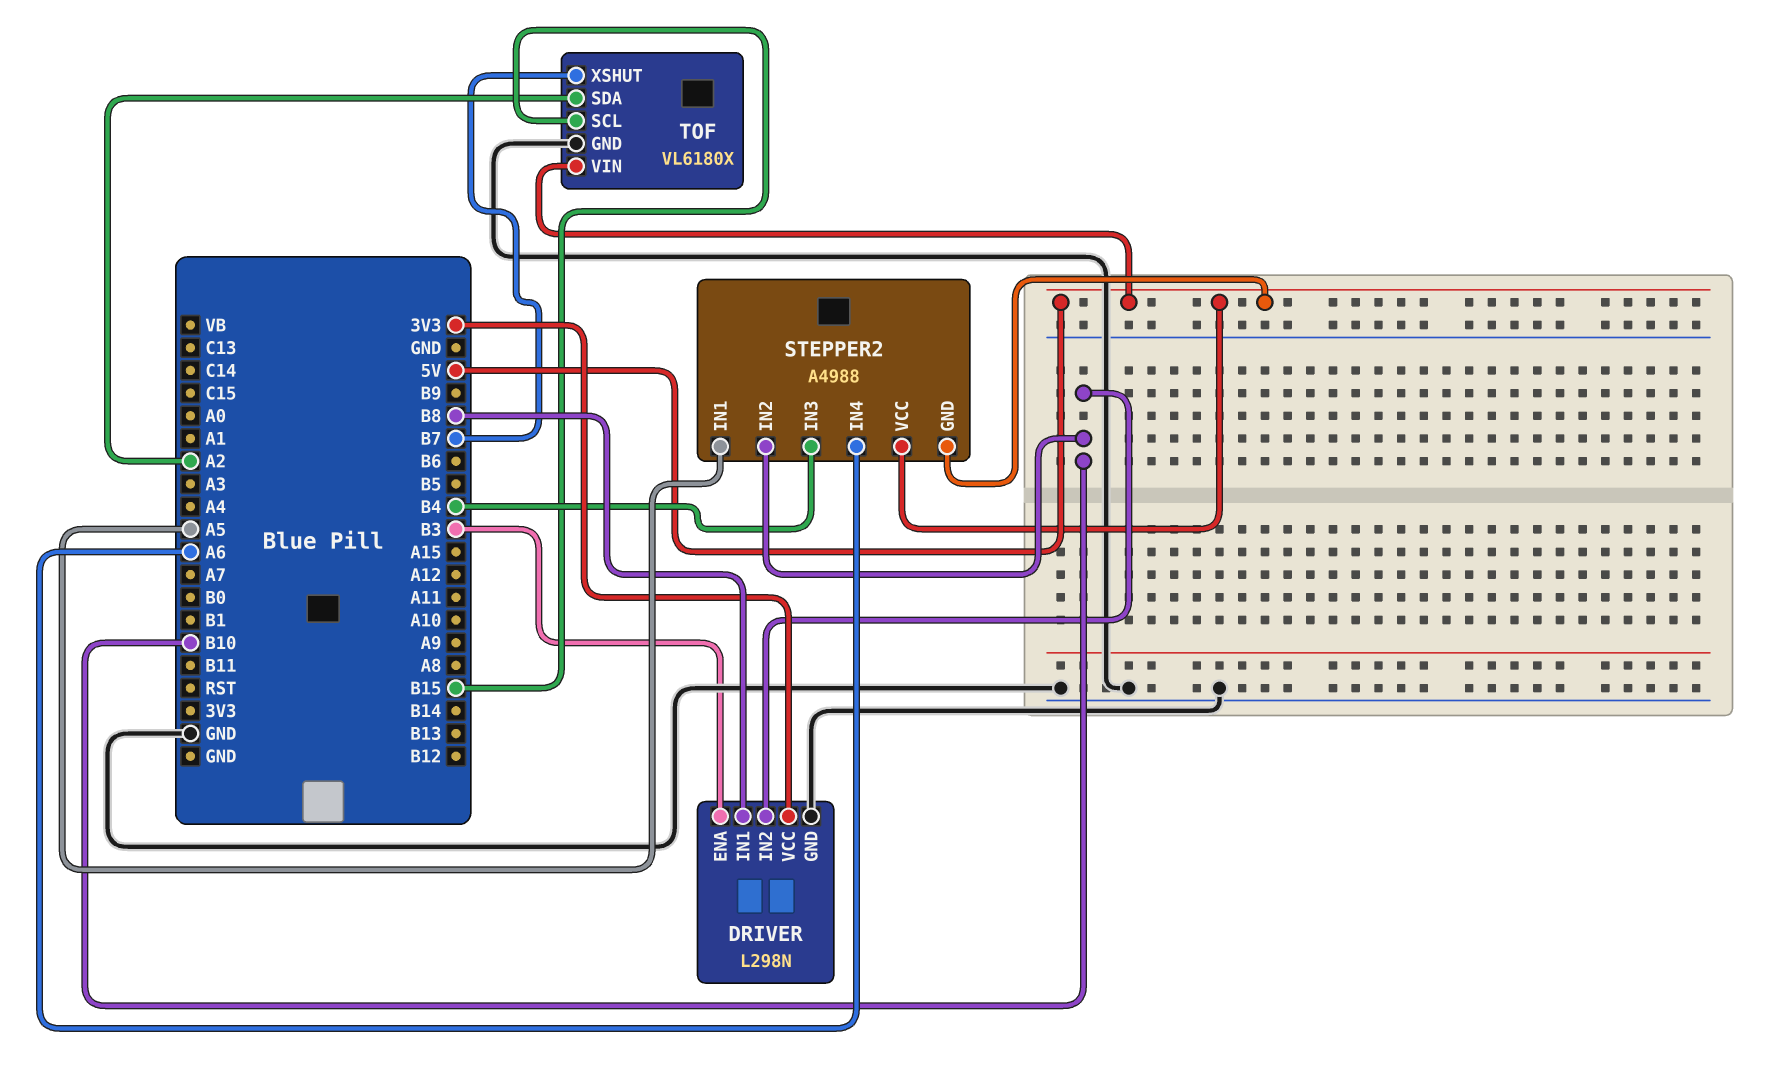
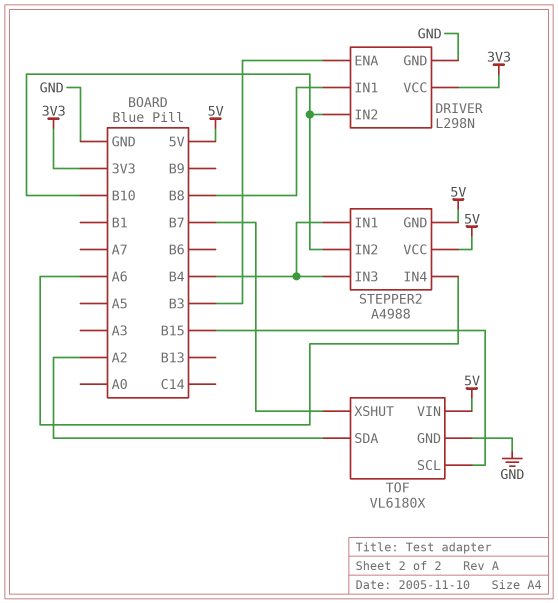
STEPPER2 pin IN1: A5 -> B4

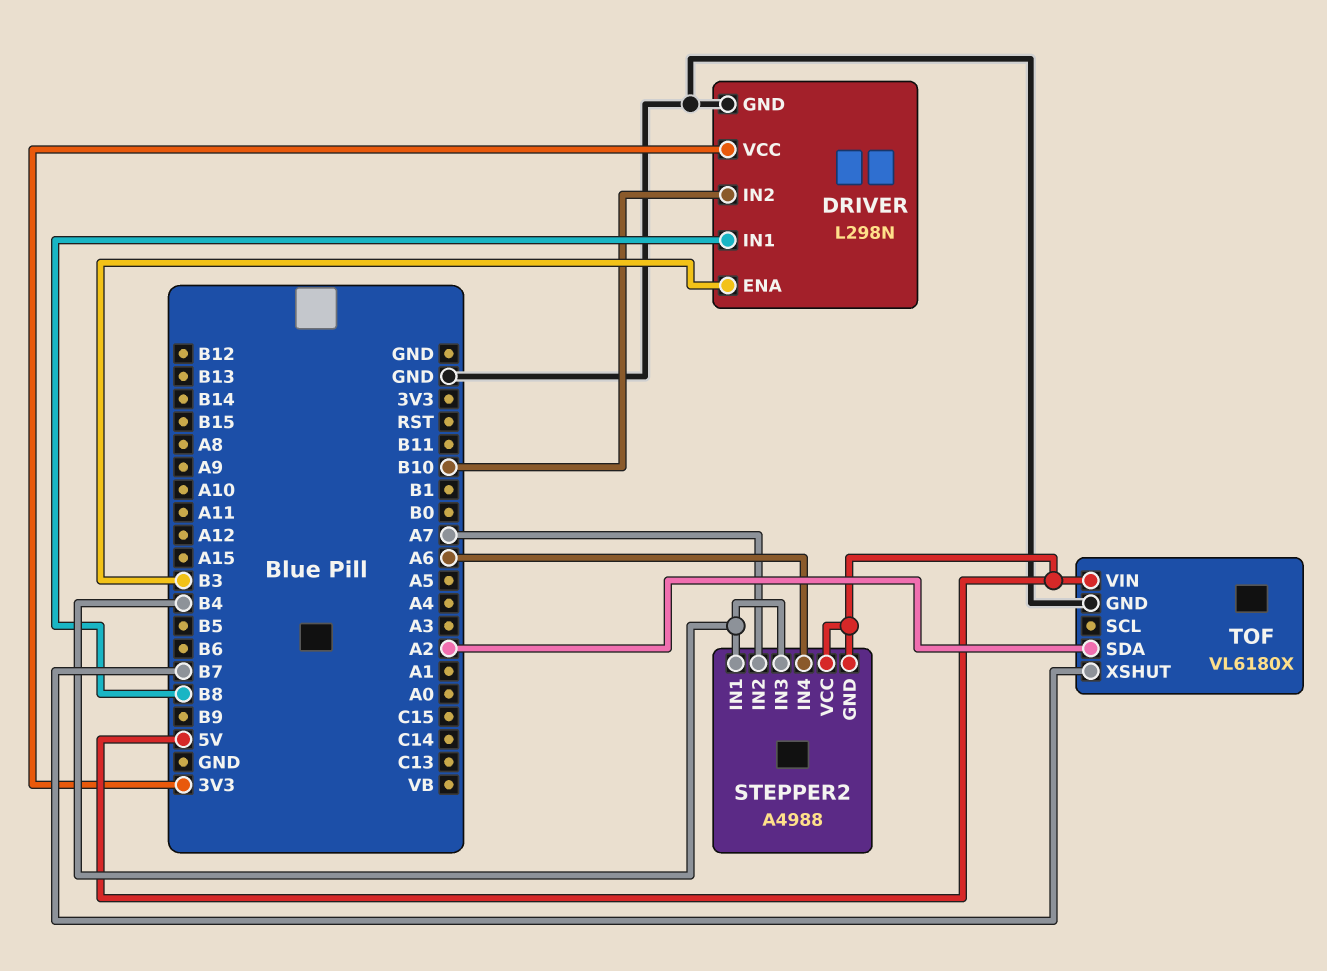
STEPPER2 pin IN2: B10 -> A7
TOF pin SCL: B15 -> none

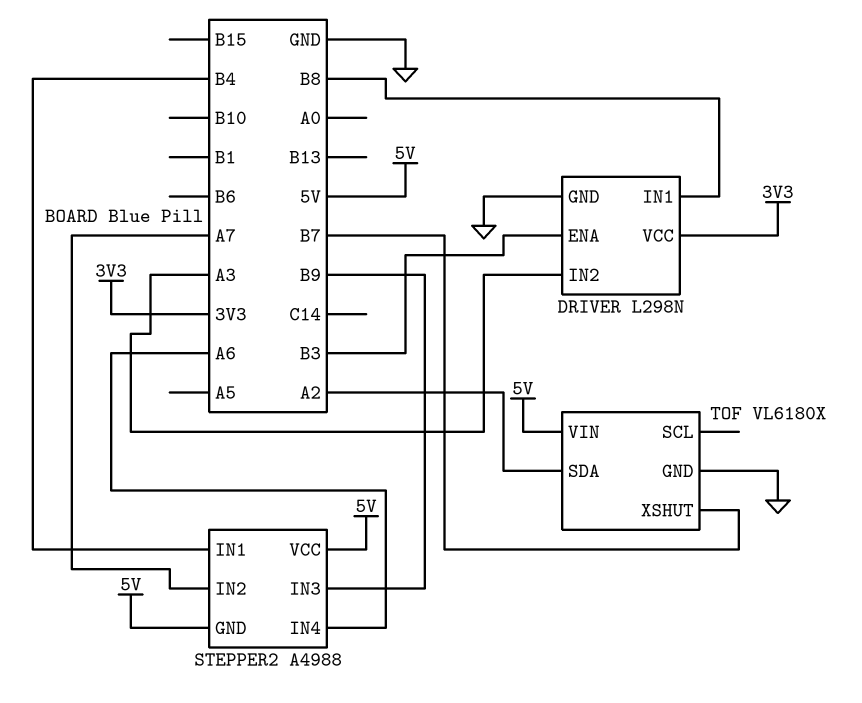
DRIVER pin IN2: B10 -> A3
STEPPER2 pin IN3: B4 -> B9

